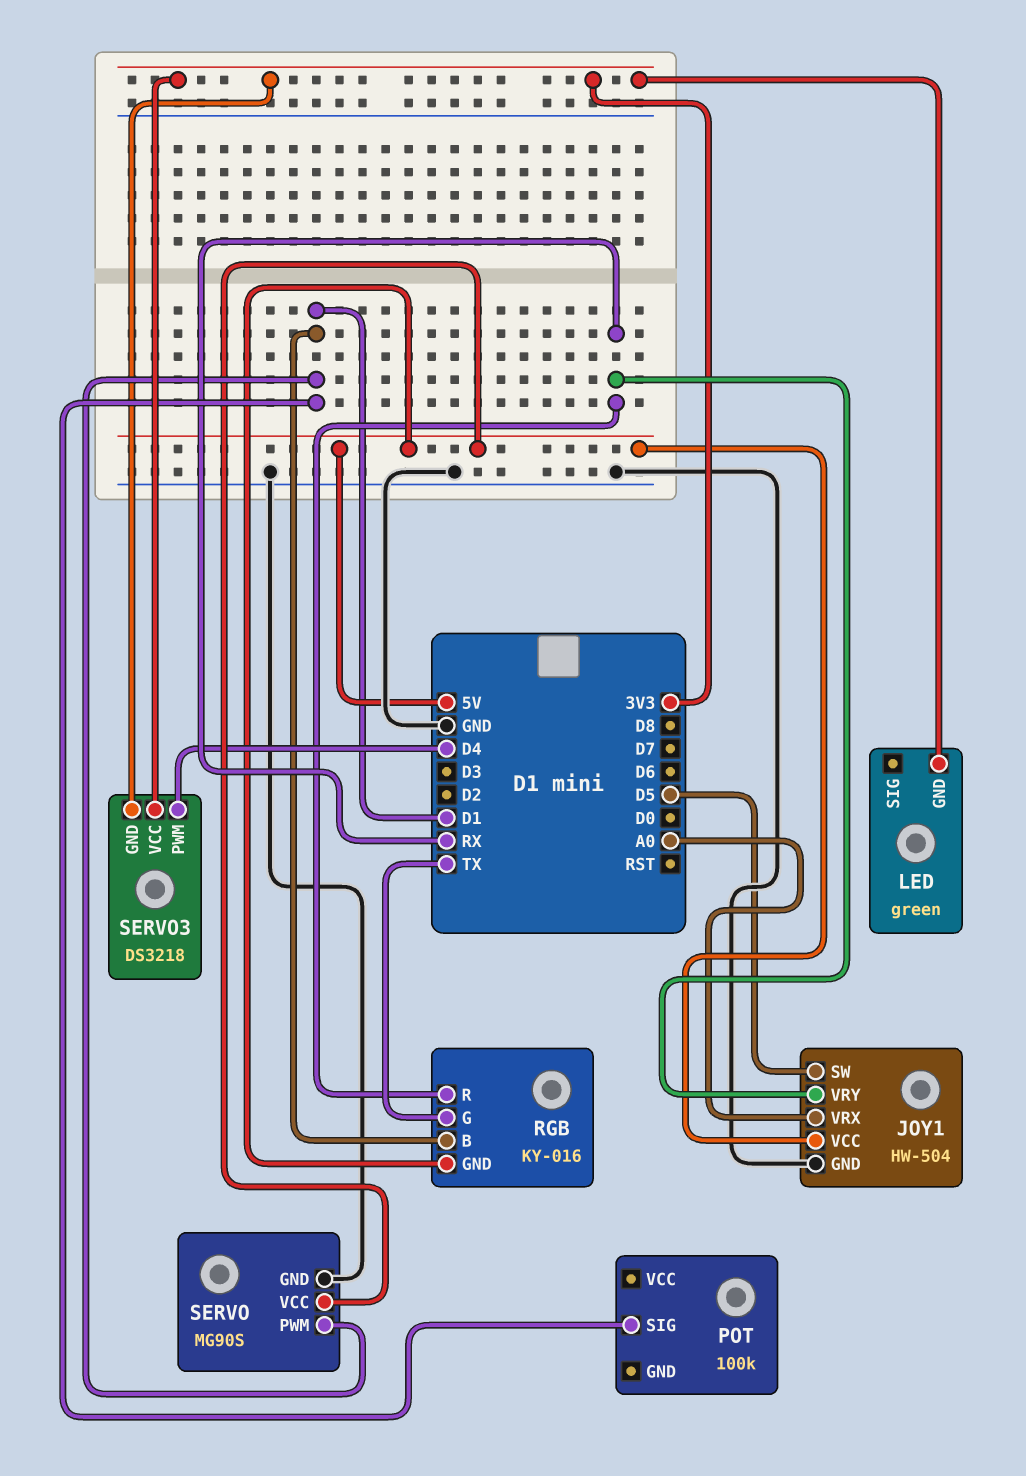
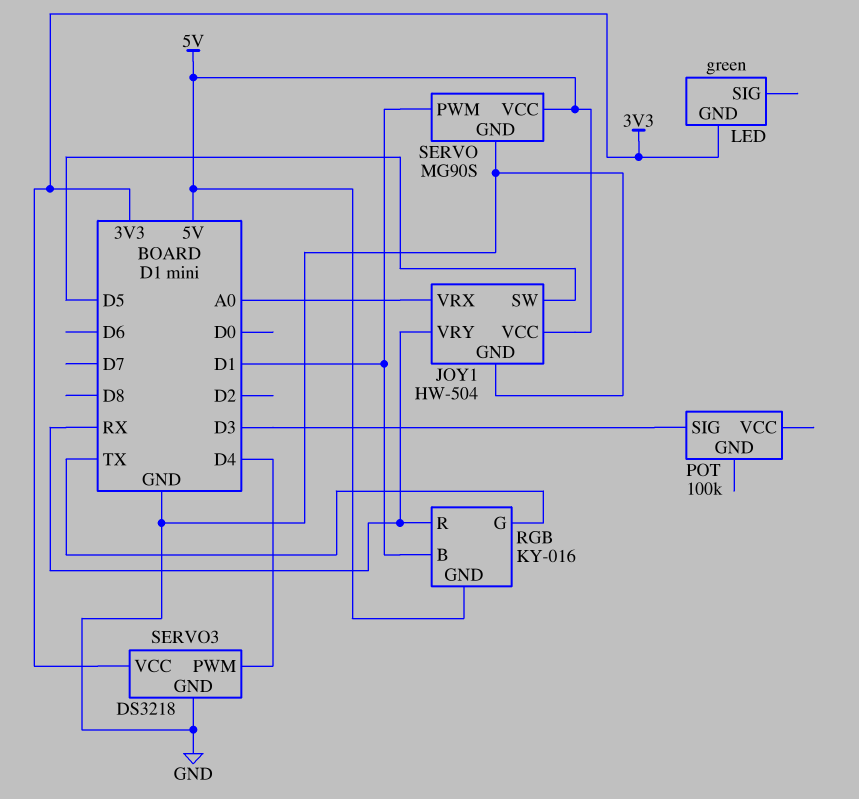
POT pin SIG: D1 -> D3
SERVO3 pin GND: 3V3 -> GND

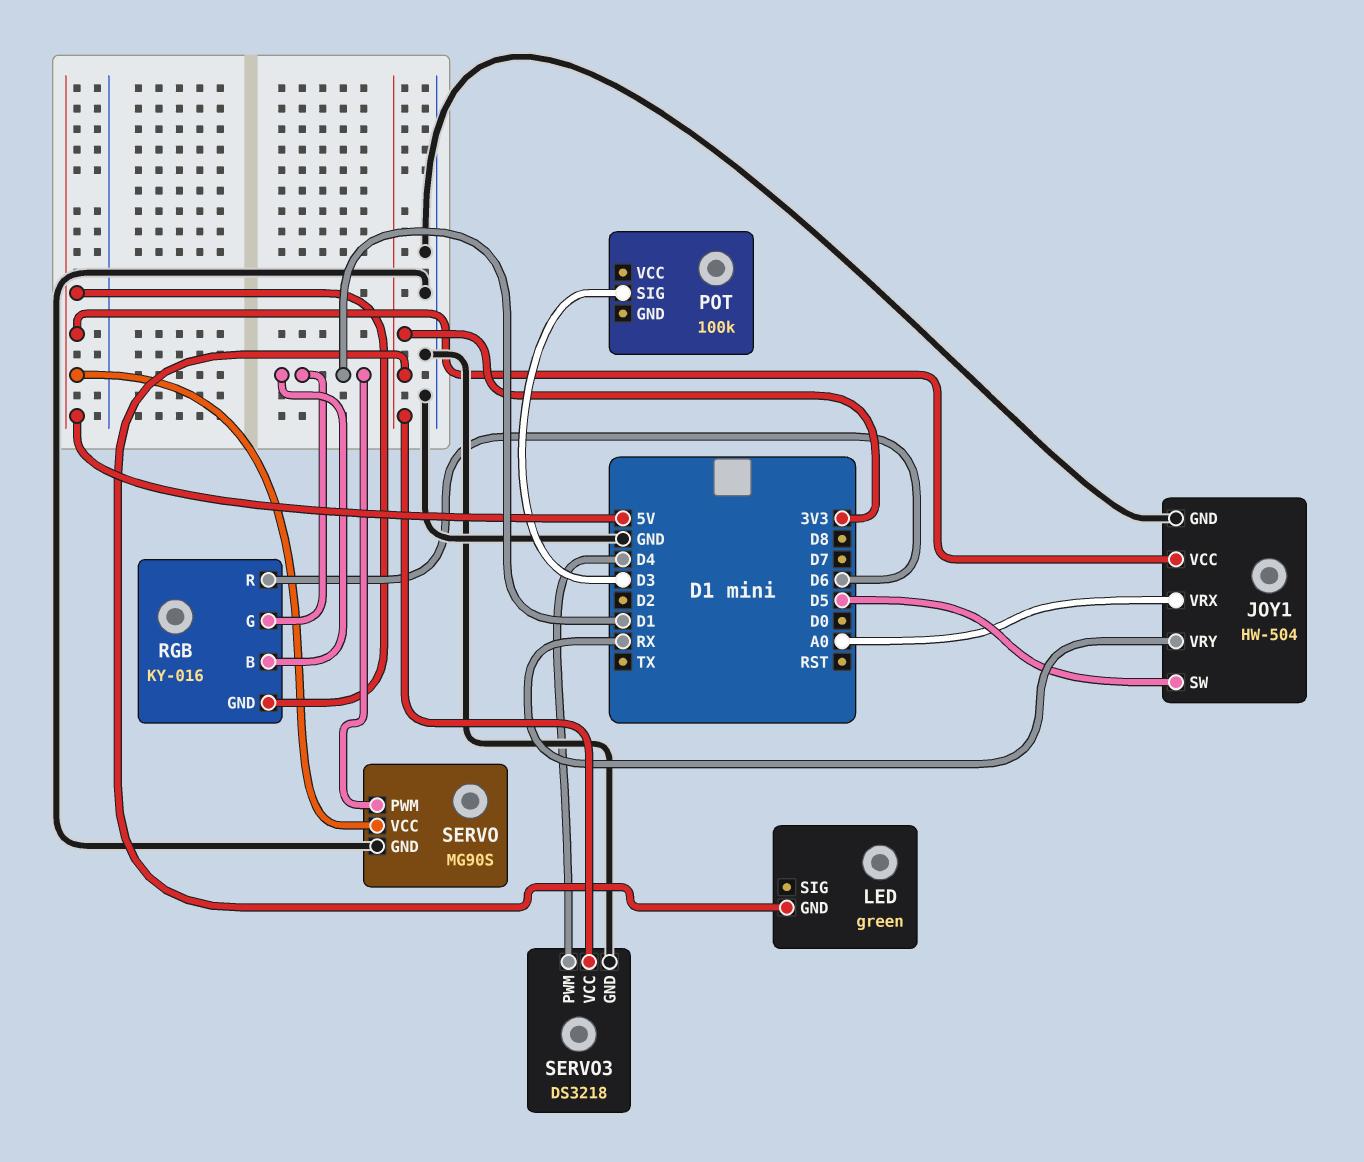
RGB pin G: TX -> D1
RGB pin R: RX -> D6

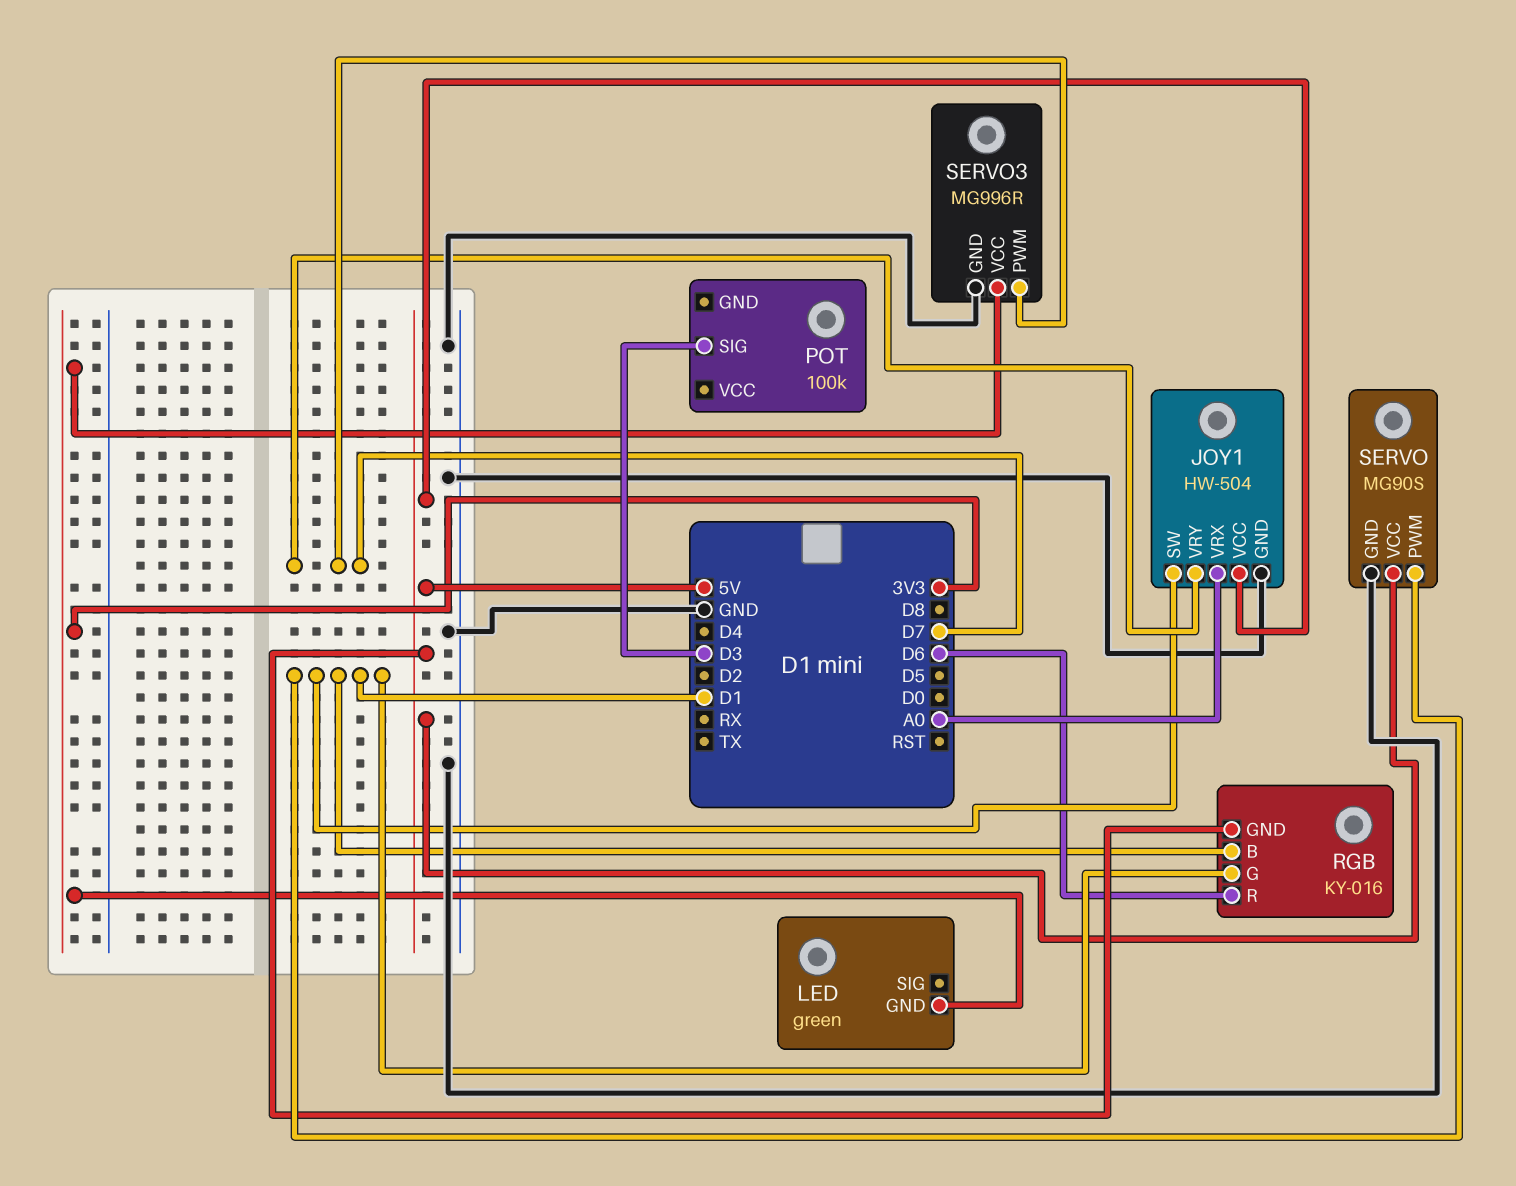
JOY1 pin SW: D5 -> D1
JOY1 pin VRY: RX -> D7
SERVO3: DS3218 -> MG996R
SERVO3 pin PWM: D4 -> D7

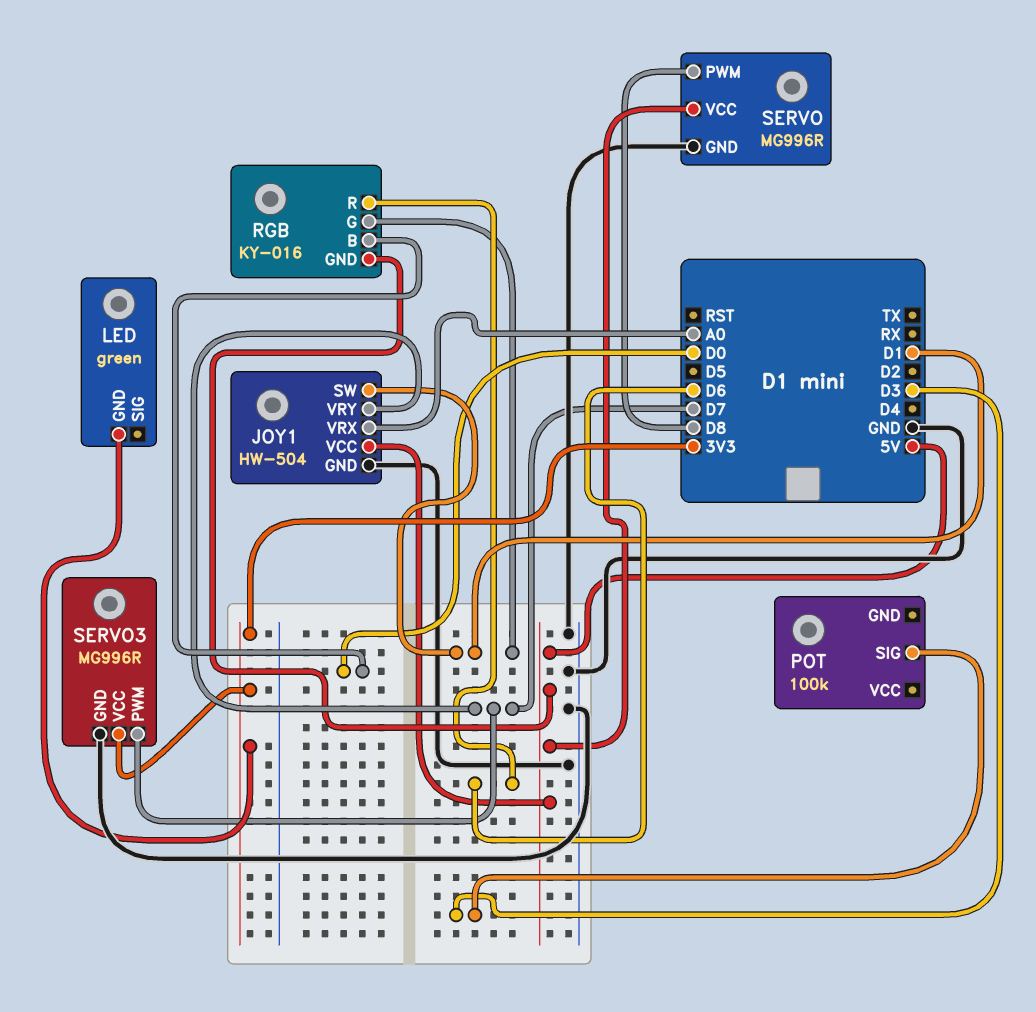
RGB pin B: D1 -> D0
SERVO: MG90S -> MG996R
SERVO pin PWM: D1 -> D8

